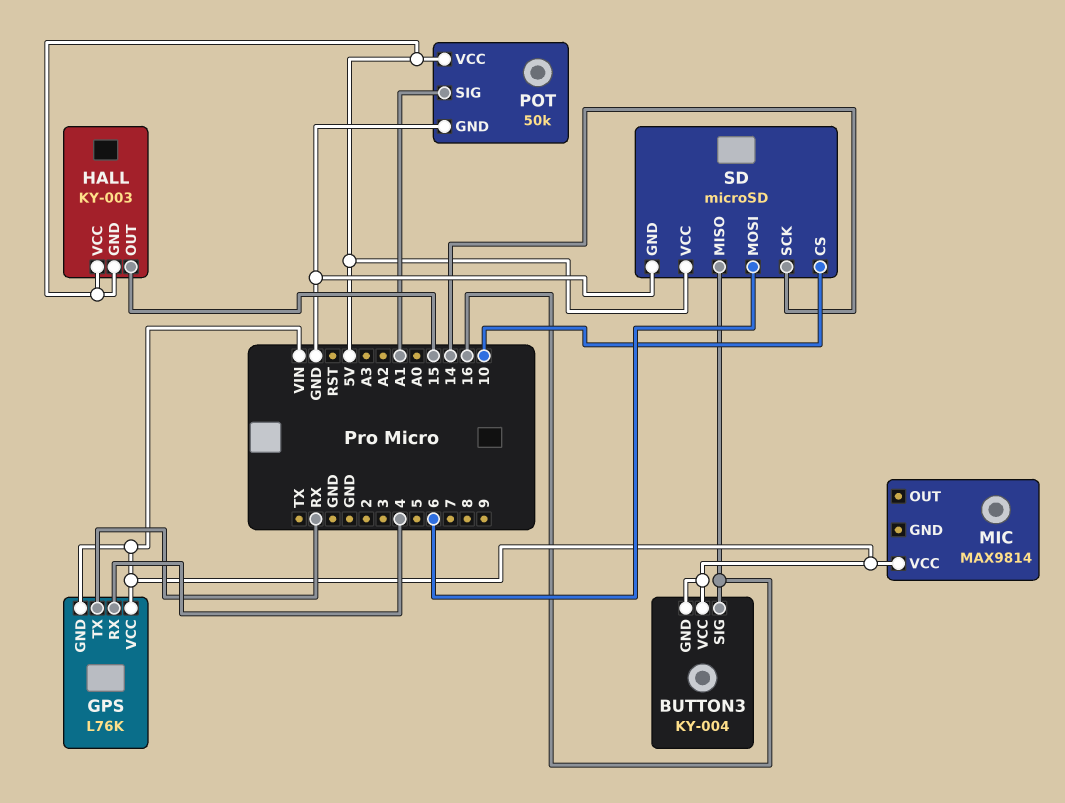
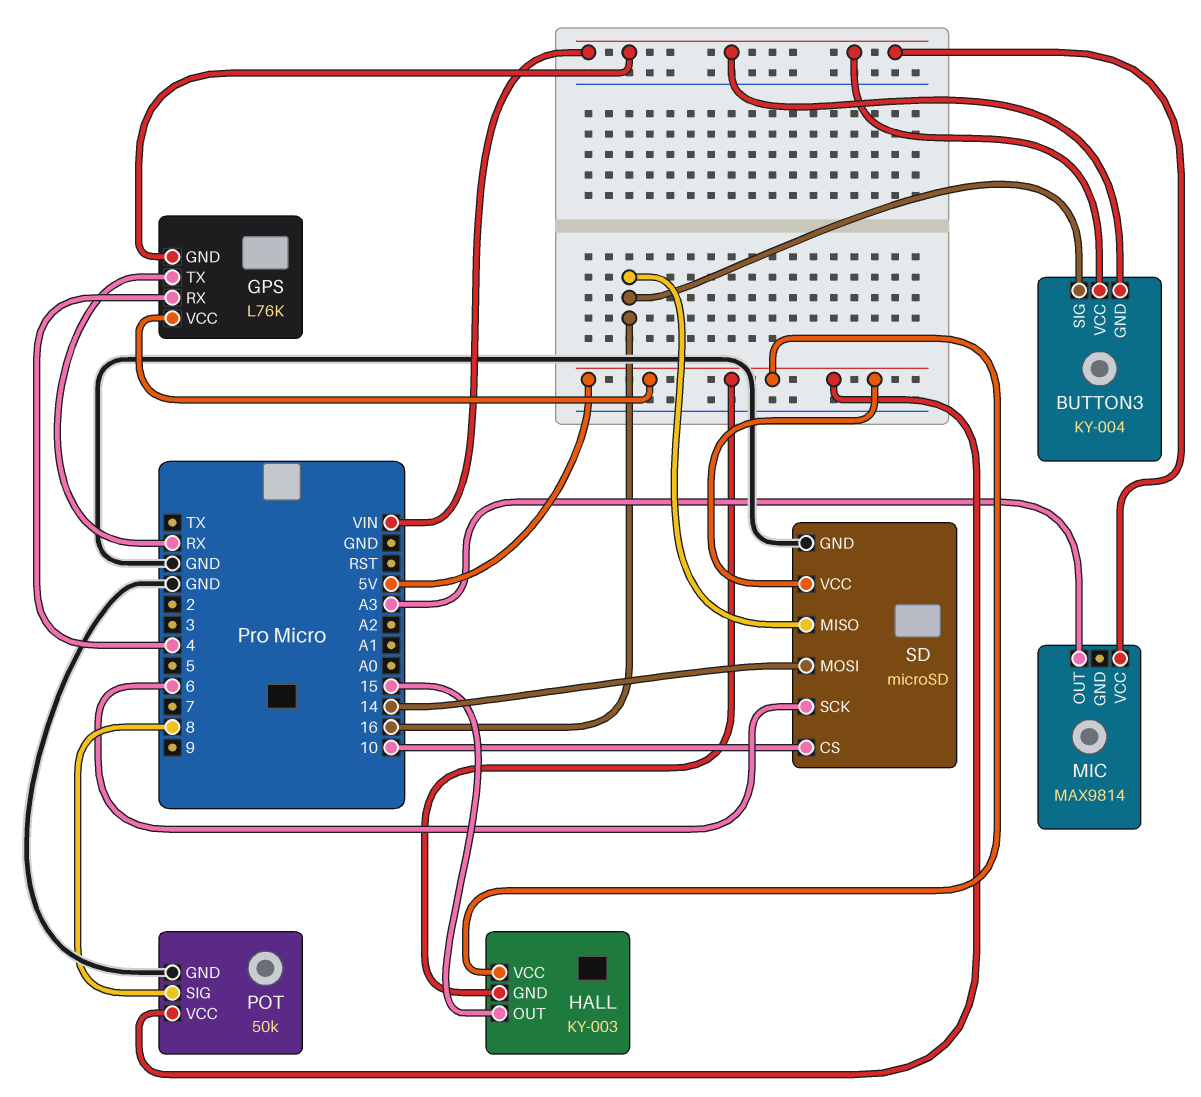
GPS pin VCC: VIN -> 5V
MIC pin OUT: none -> A3
POT pin SIG: A1 -> 8
SD pin MOSI: 6 -> 14
SD pin SCK: 14 -> 6

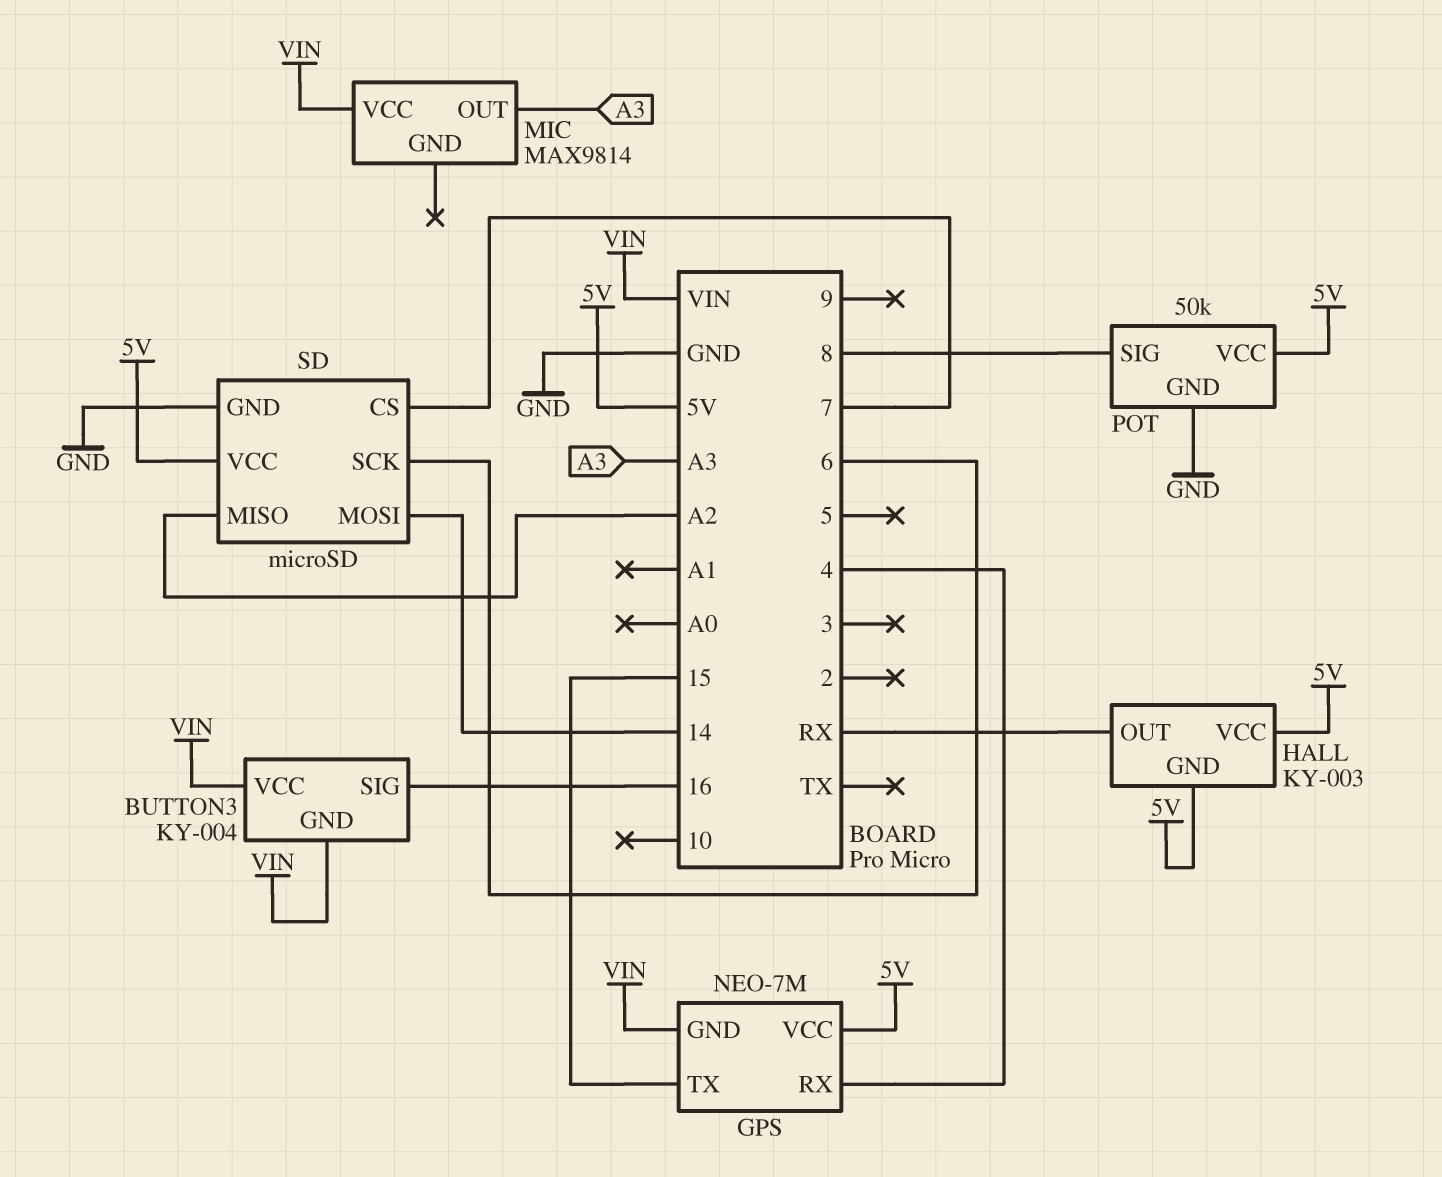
GPS: L76K -> NEO-7M
GPS pin TX: RX -> 15
HALL pin OUT: 15 -> RX
SD pin CS: 10 -> 7
SD pin MISO: 16 -> A2

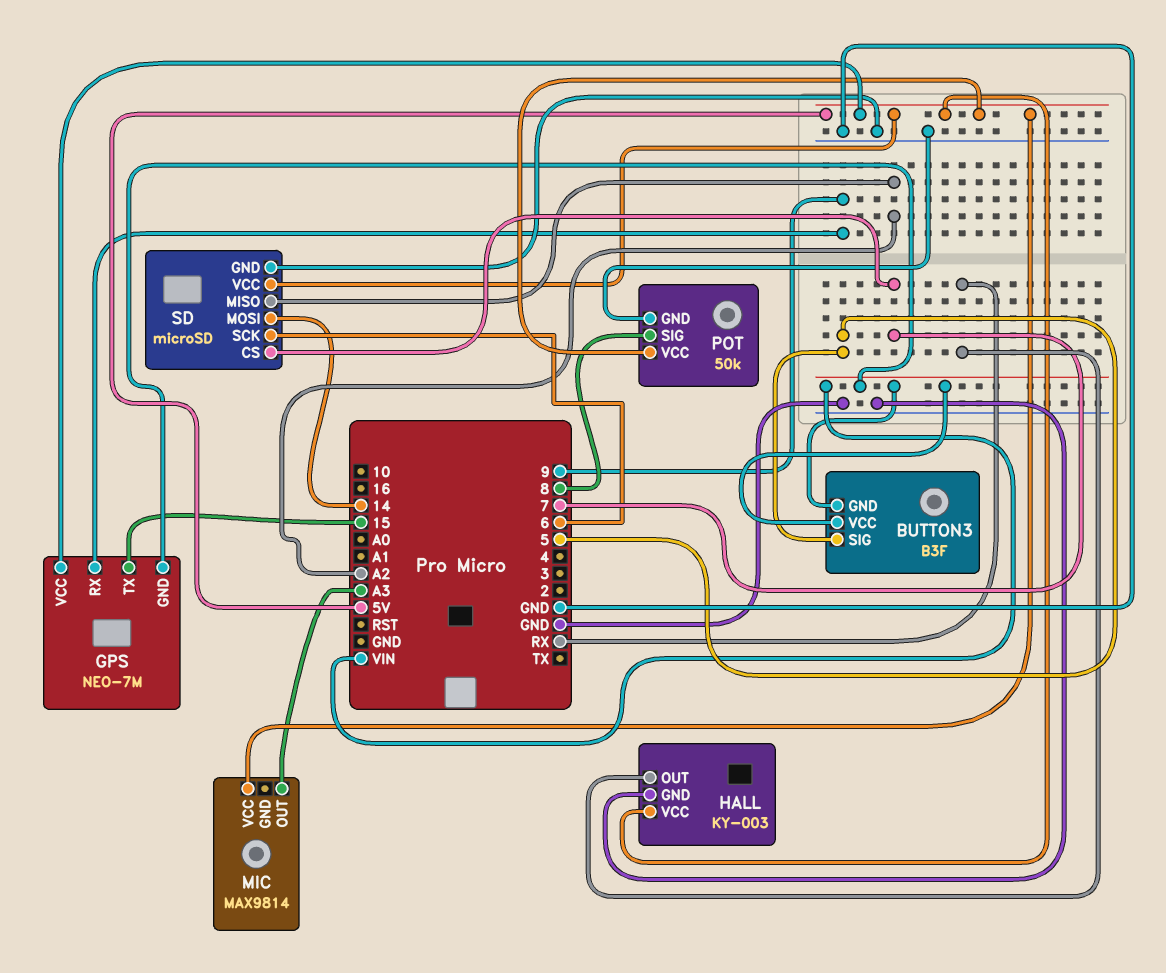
BUTTON3: KY-004 -> B3F
BUTTON3 pin SIG: 16 -> 5
GPS pin RX: 4 -> 9
HALL pin GND: 5V -> GND
MIC pin VCC: VIN -> 5V

